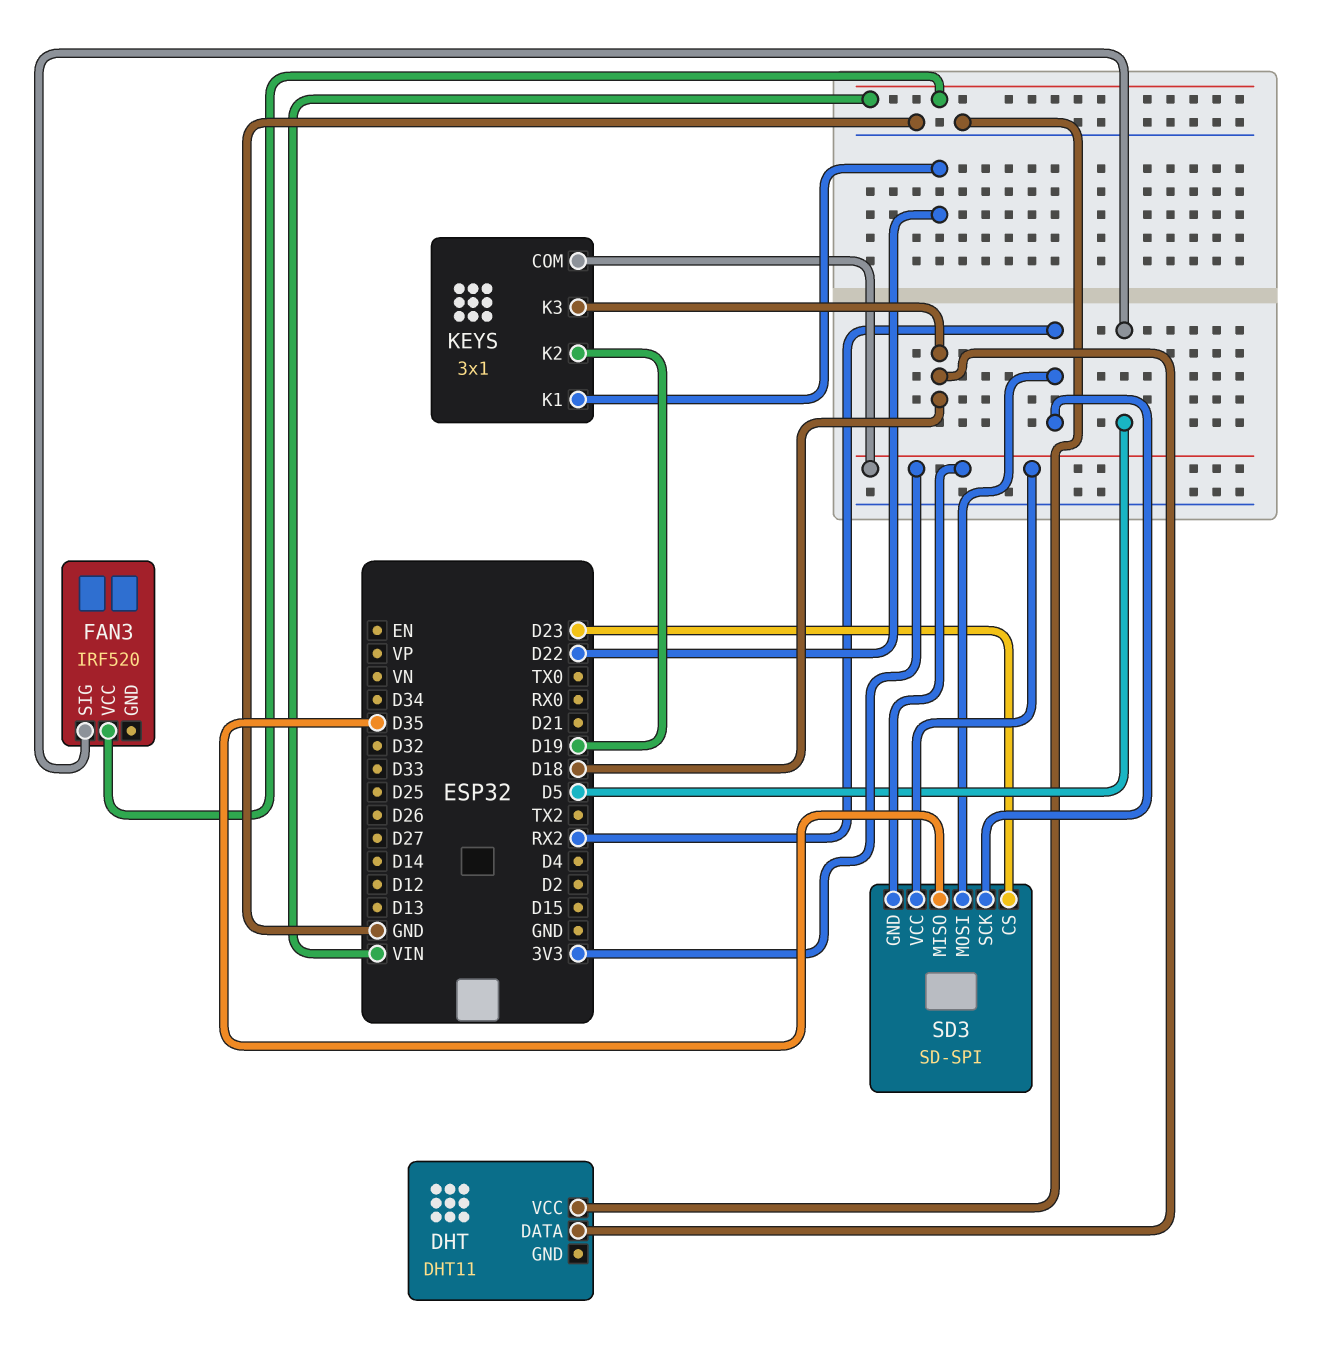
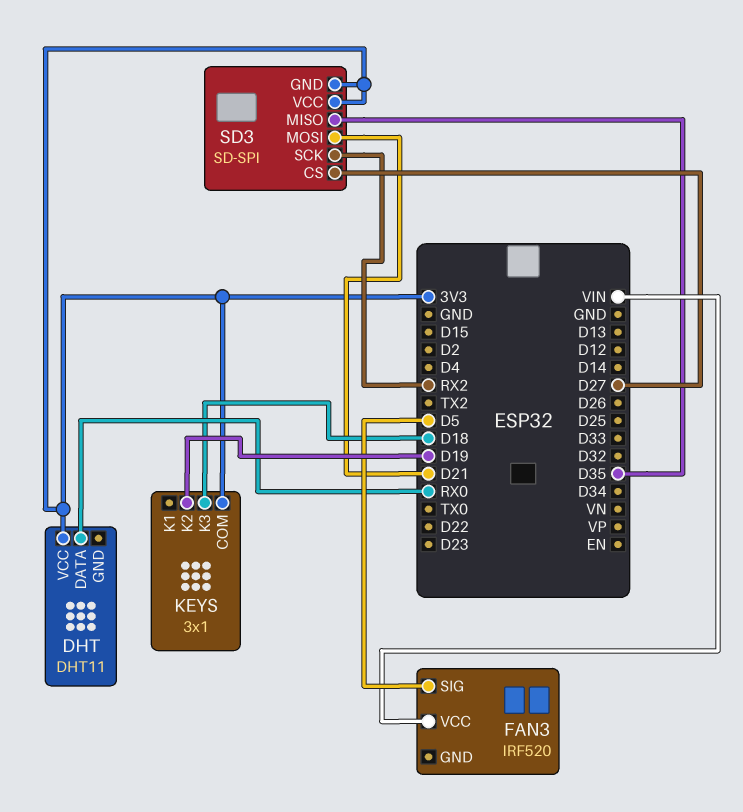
DHT pin DATA: D18 -> RX0
DHT pin VCC: GND -> 3V3
KEYS pin K1: D22 -> none
SD3 pin CS: D23 -> D27
SD3 pin MOSI: RX2 -> D21

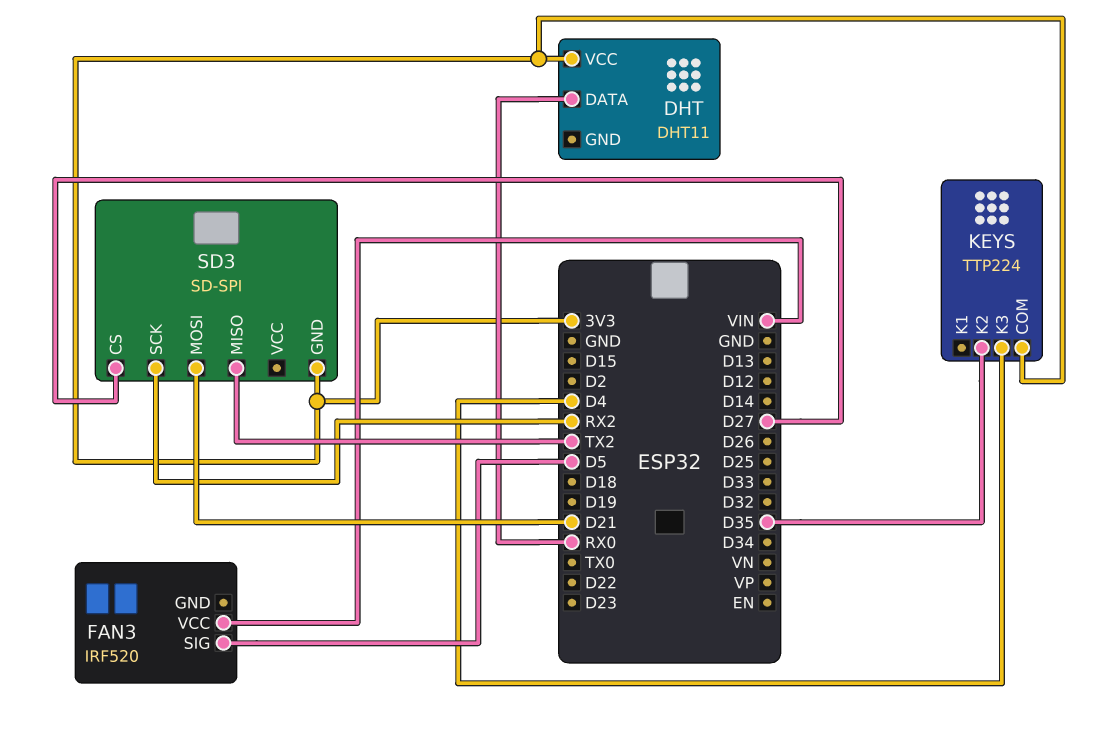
KEYS: 3x1 -> TTP224
KEYS pin K2: D19 -> D35
KEYS pin K3: D18 -> D4
SD3 pin MISO: D35 -> TX2
SD3 pin VCC: 3V3 -> none

